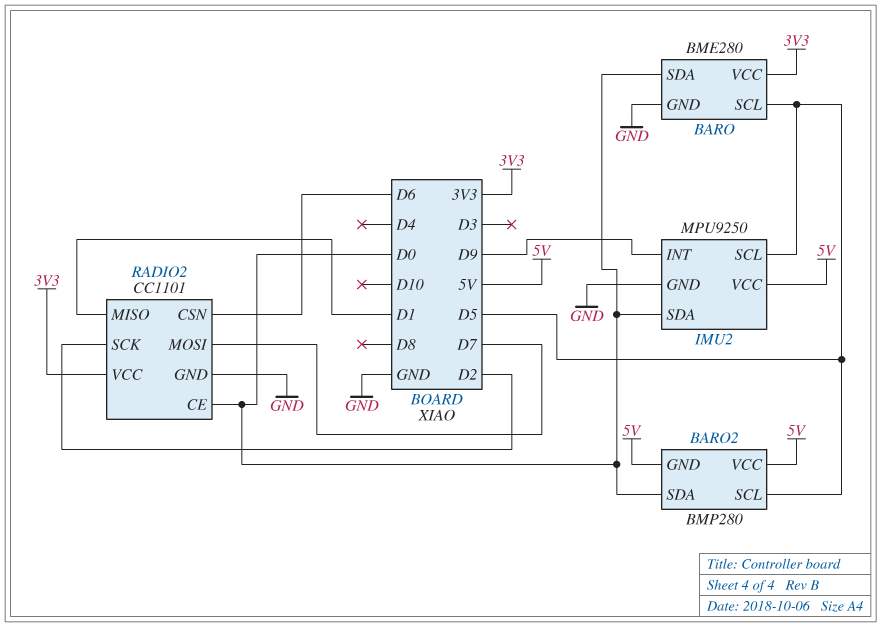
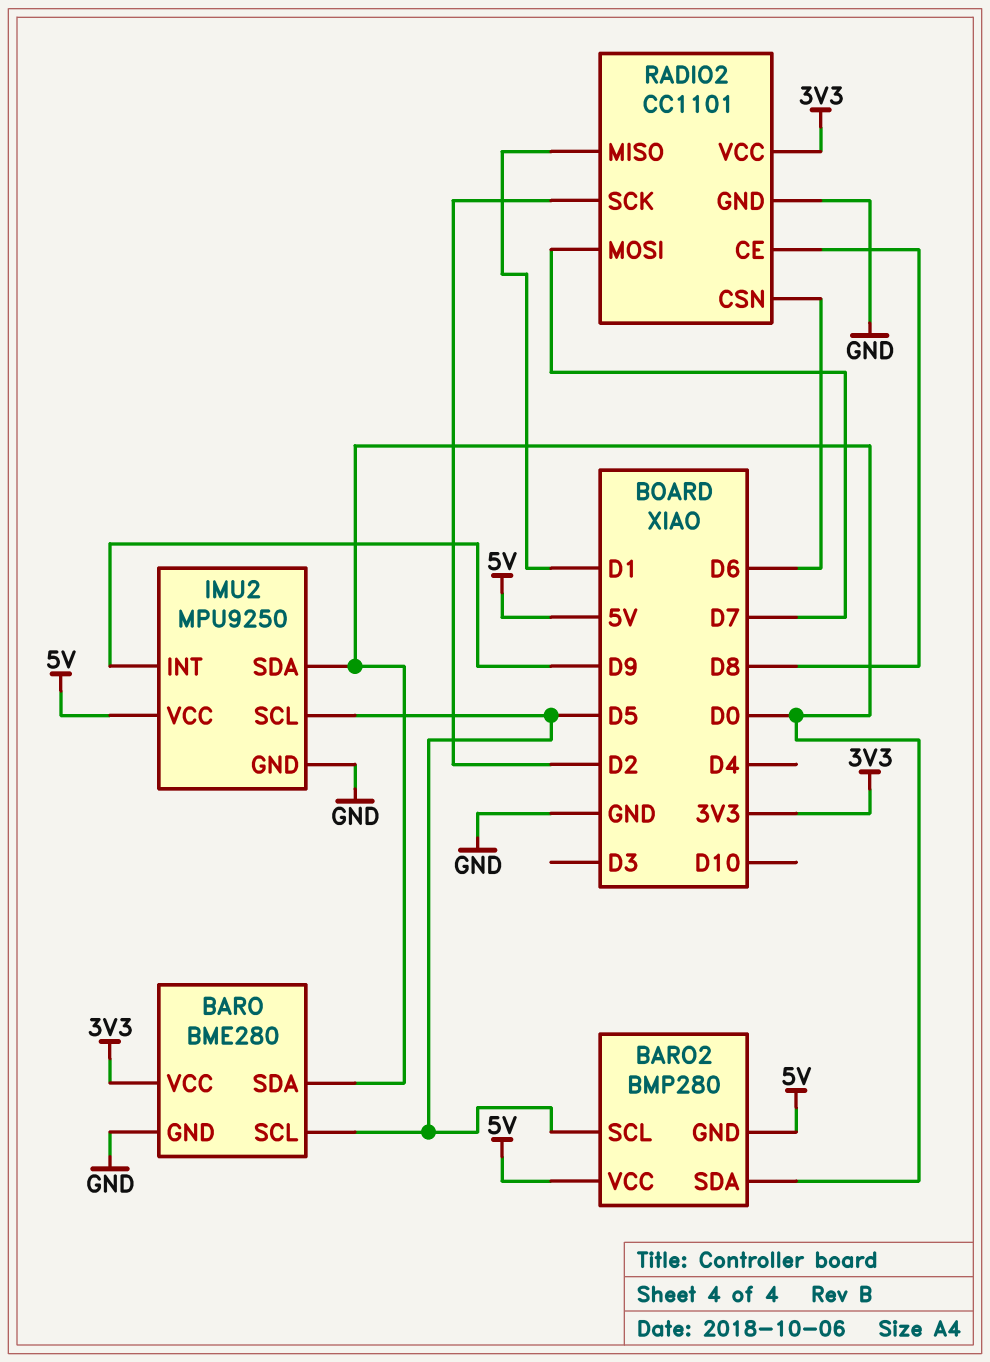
RADIO2 pin CE: D0 -> D8

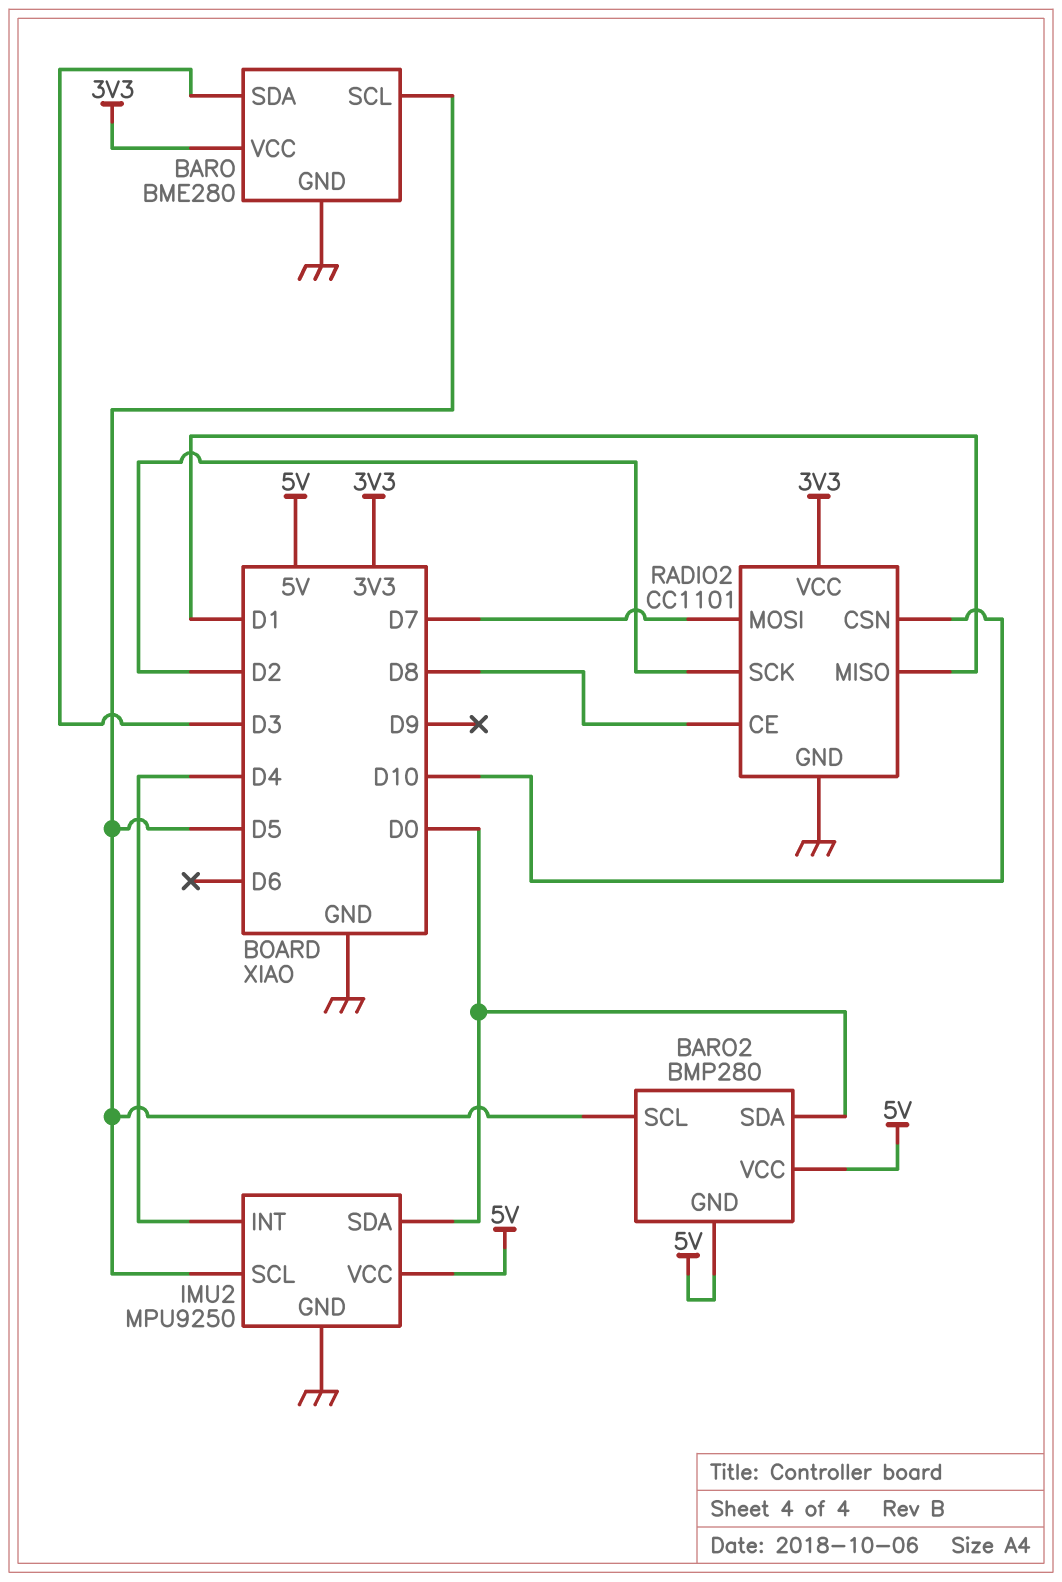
BARO pin SDA: D0 -> D3
IMU2 pin INT: D9 -> D4
RADIO2 pin CSN: D6 -> D10

